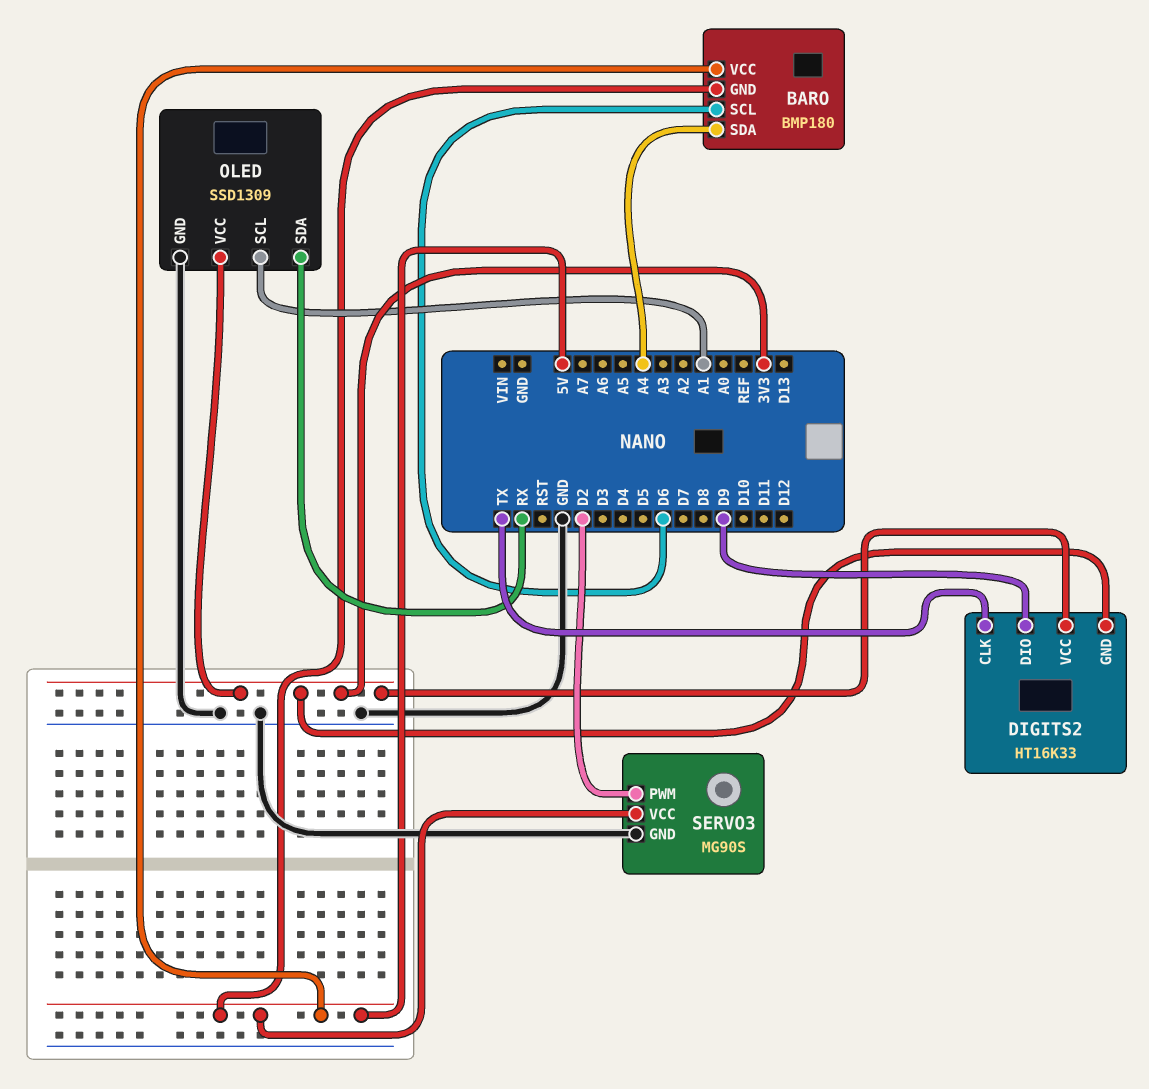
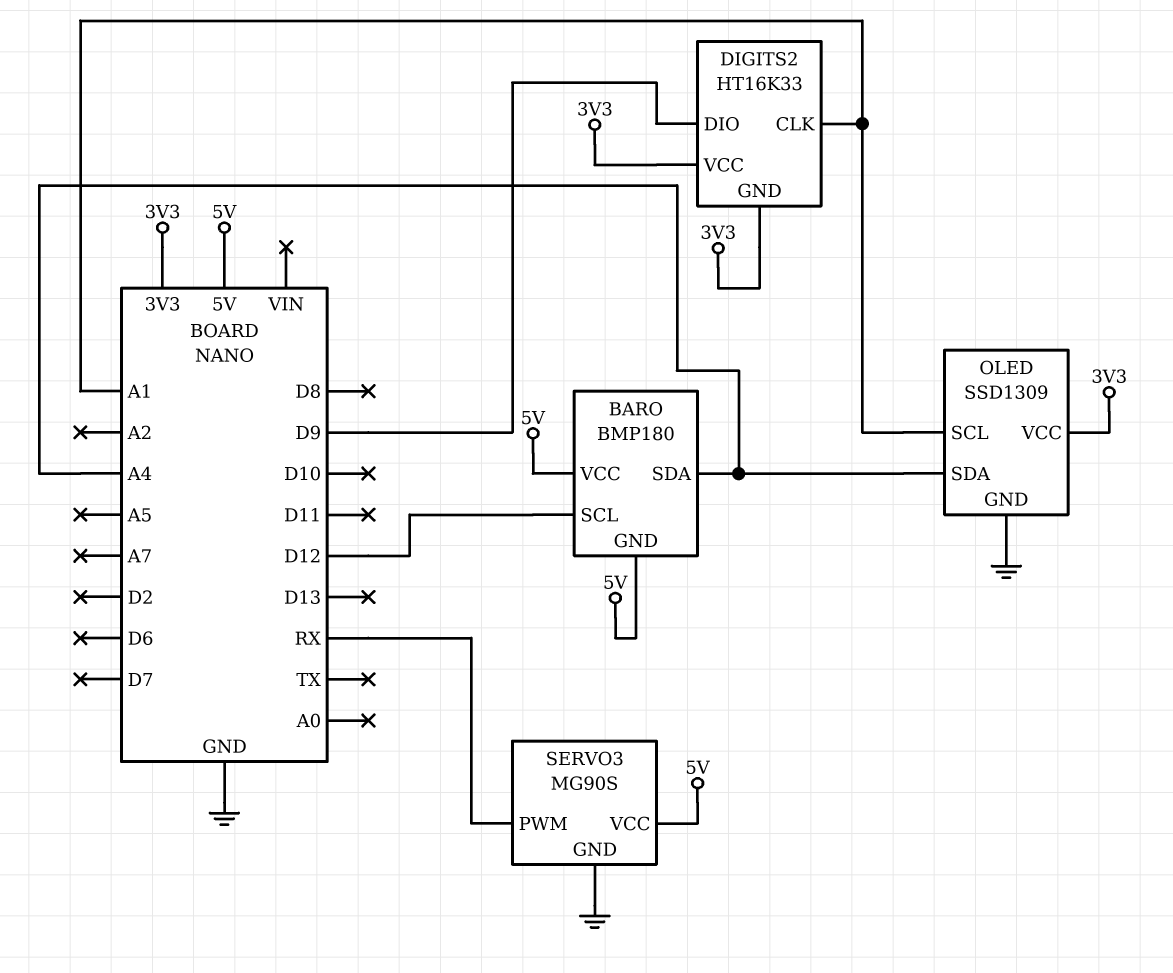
BARO pin SCL: D6 -> D12
DIGITS2 pin CLK: TX -> A1
OLED pin SDA: RX -> A4
SERVO3 pin PWM: D2 -> RX

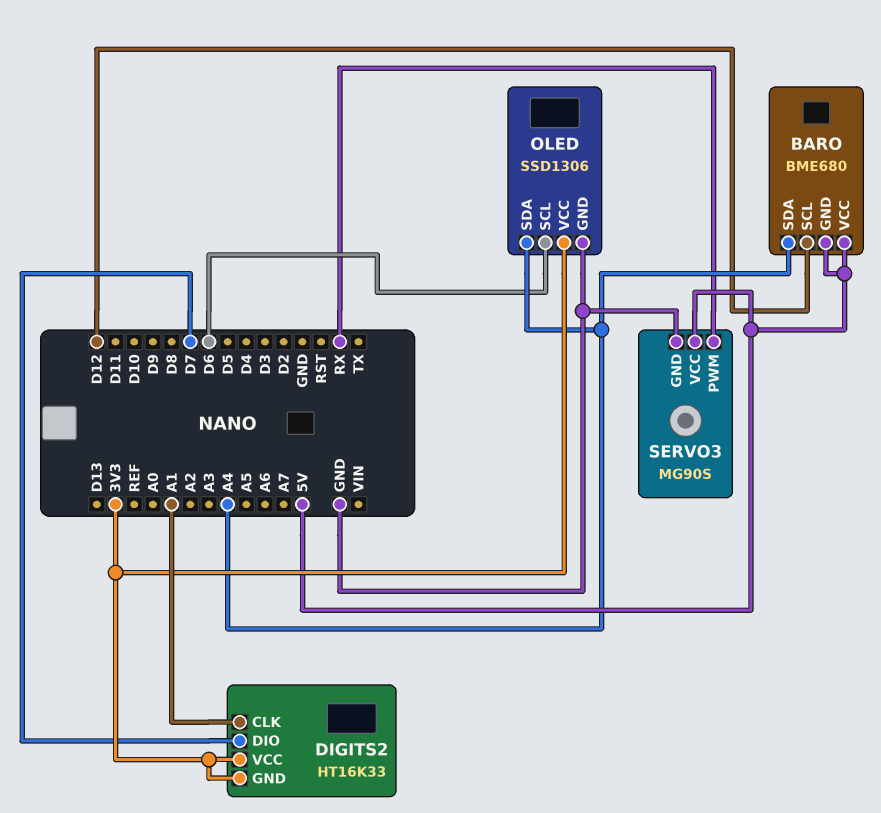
BARO: BMP180 -> BME680
DIGITS2 pin DIO: D9 -> D7
OLED: SSD1309 -> SSD1306
OLED pin SCL: A1 -> D6

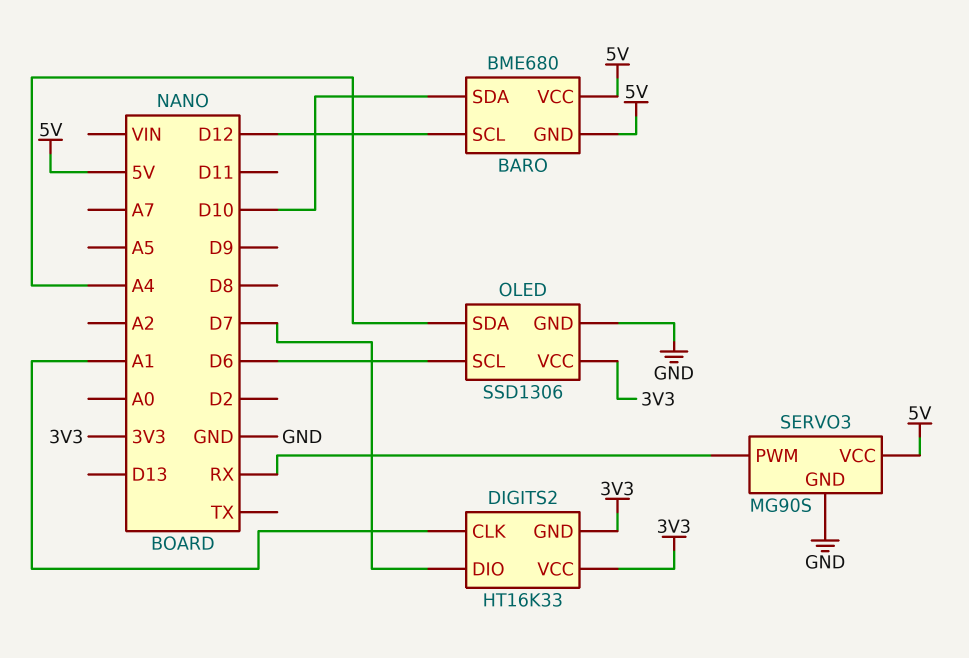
BARO pin SDA: A4 -> D10

